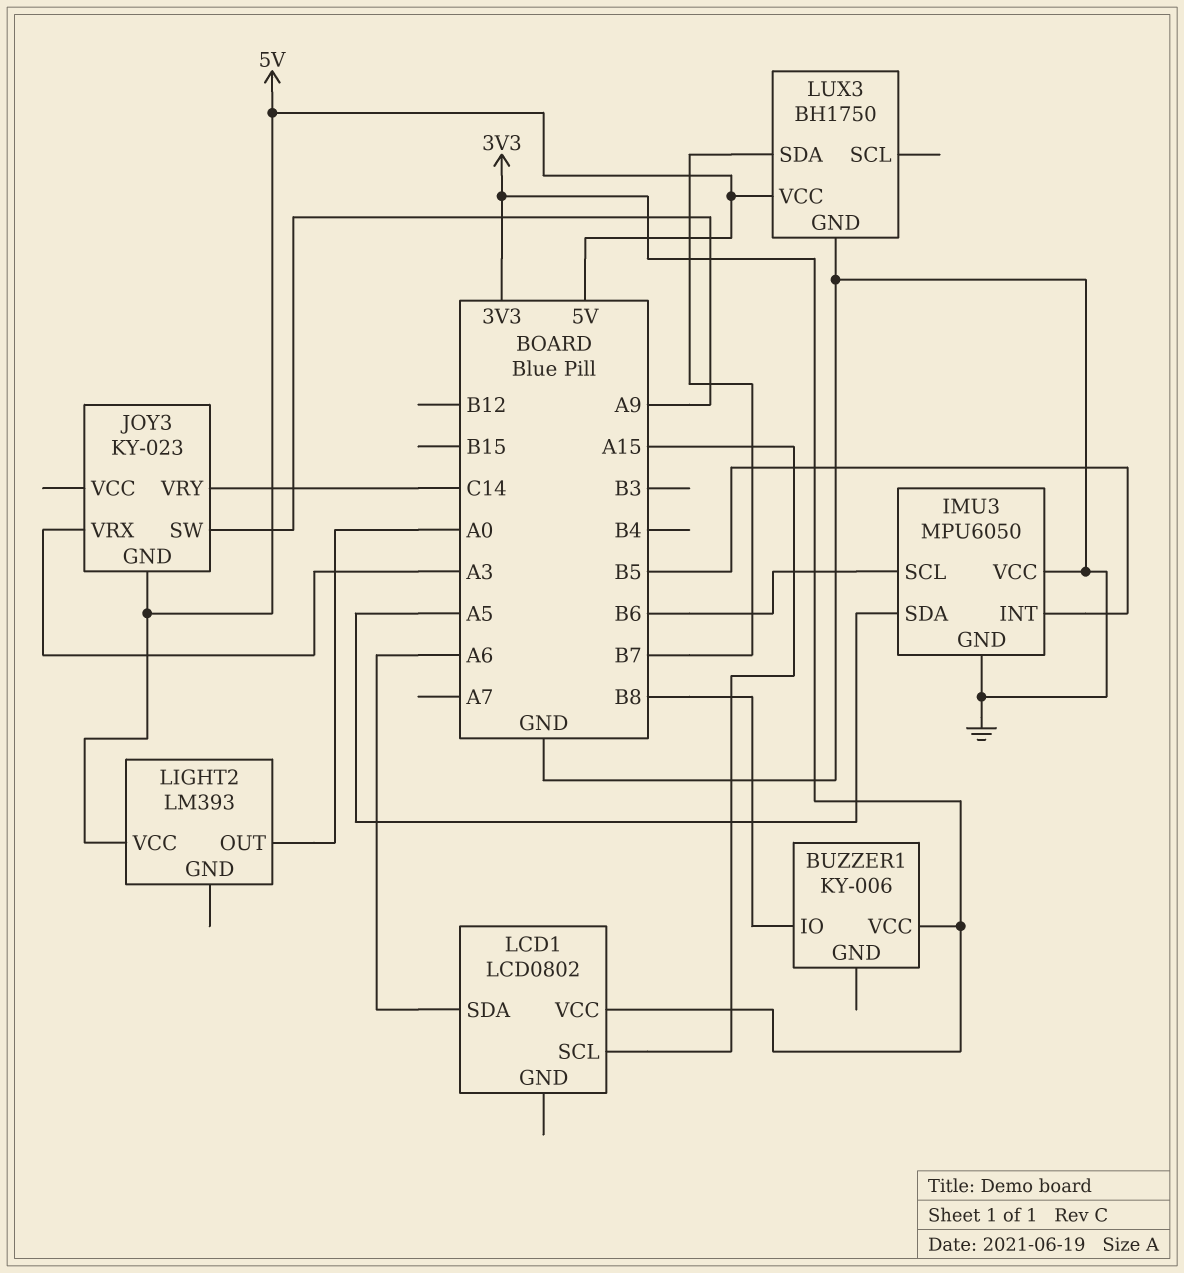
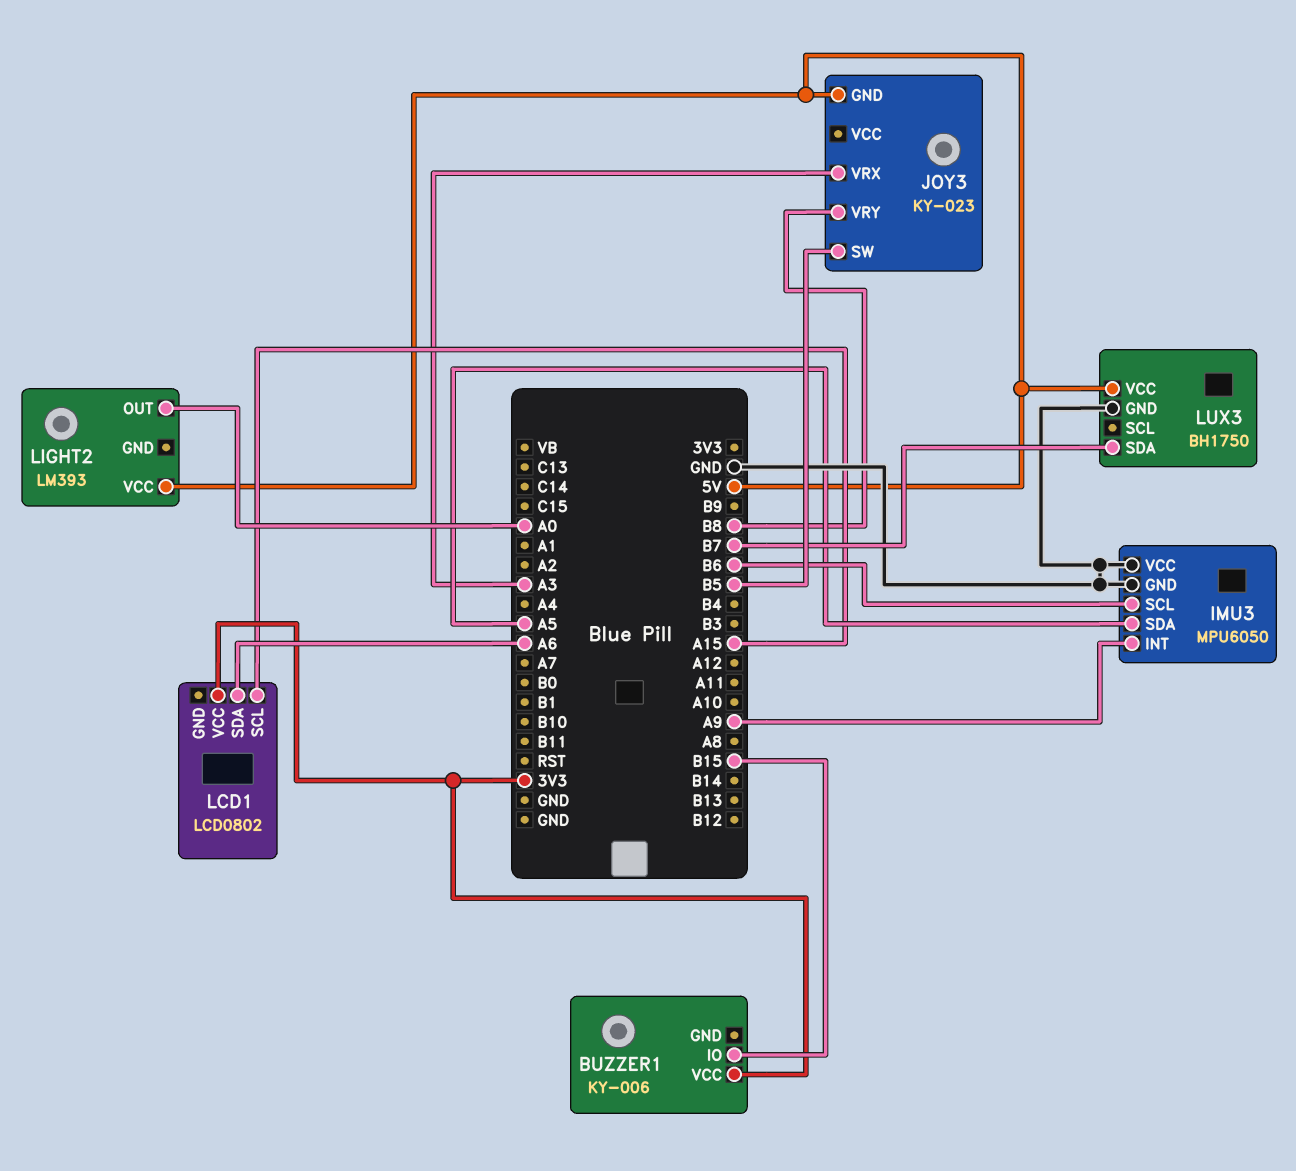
BUZZER1 pin IO: B8 -> B15
IMU3 pin INT: B5 -> A9
JOY3 pin SW: A9 -> B5
JOY3 pin VRY: C14 -> B8

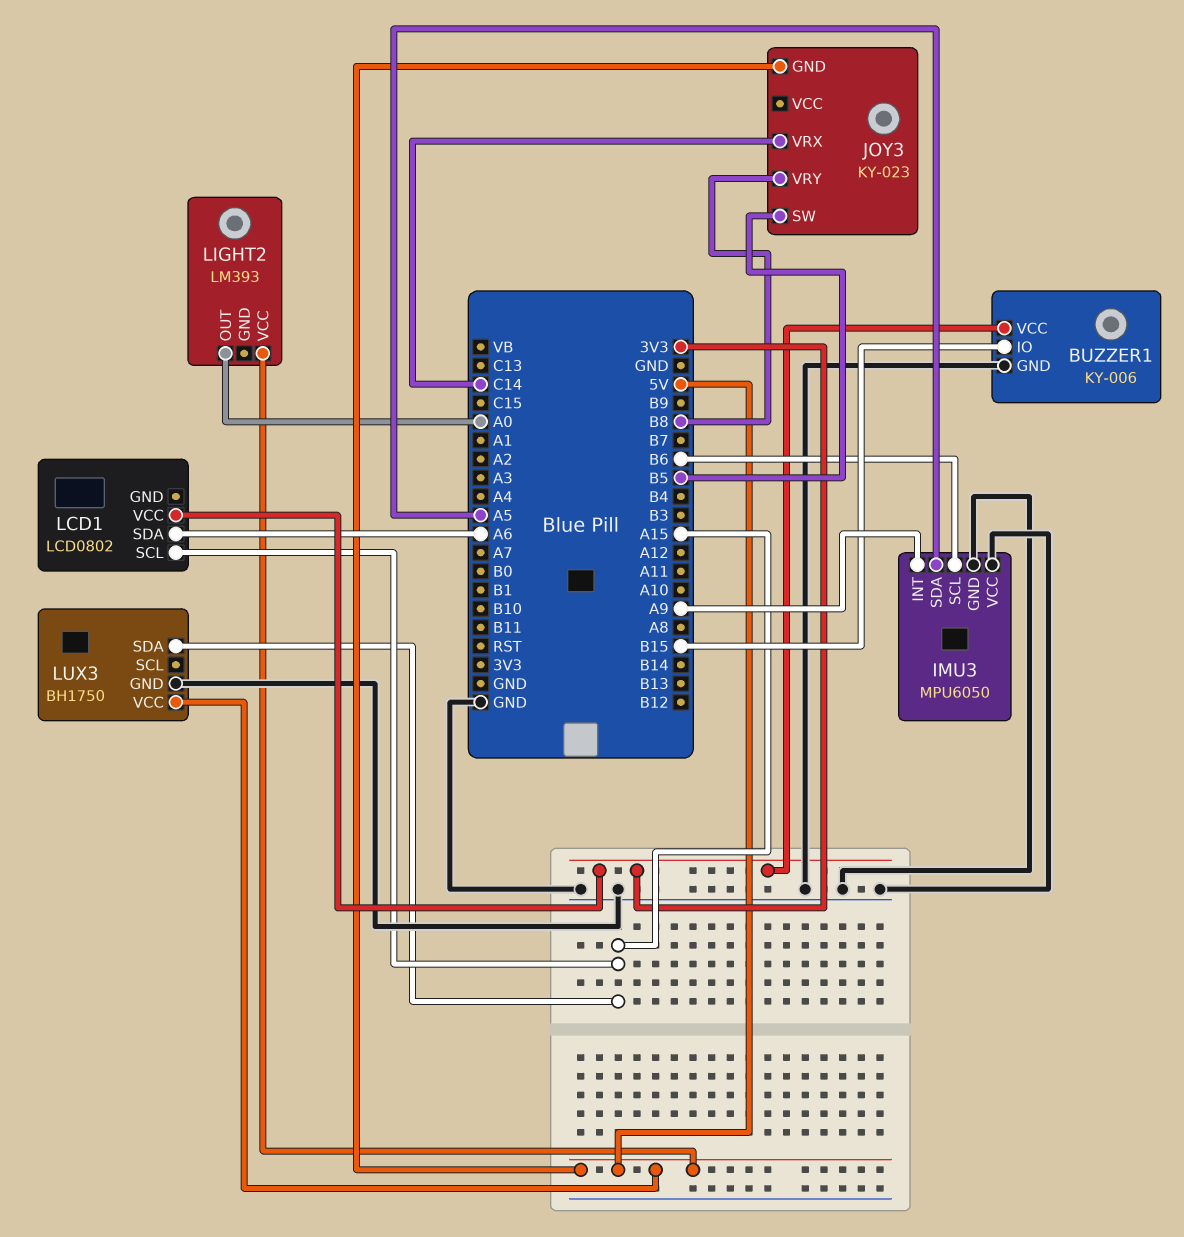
BUZZER1 pin GND: none -> GND
JOY3 pin VRX: A3 -> C14
LUX3 pin SDA: B7 -> A15

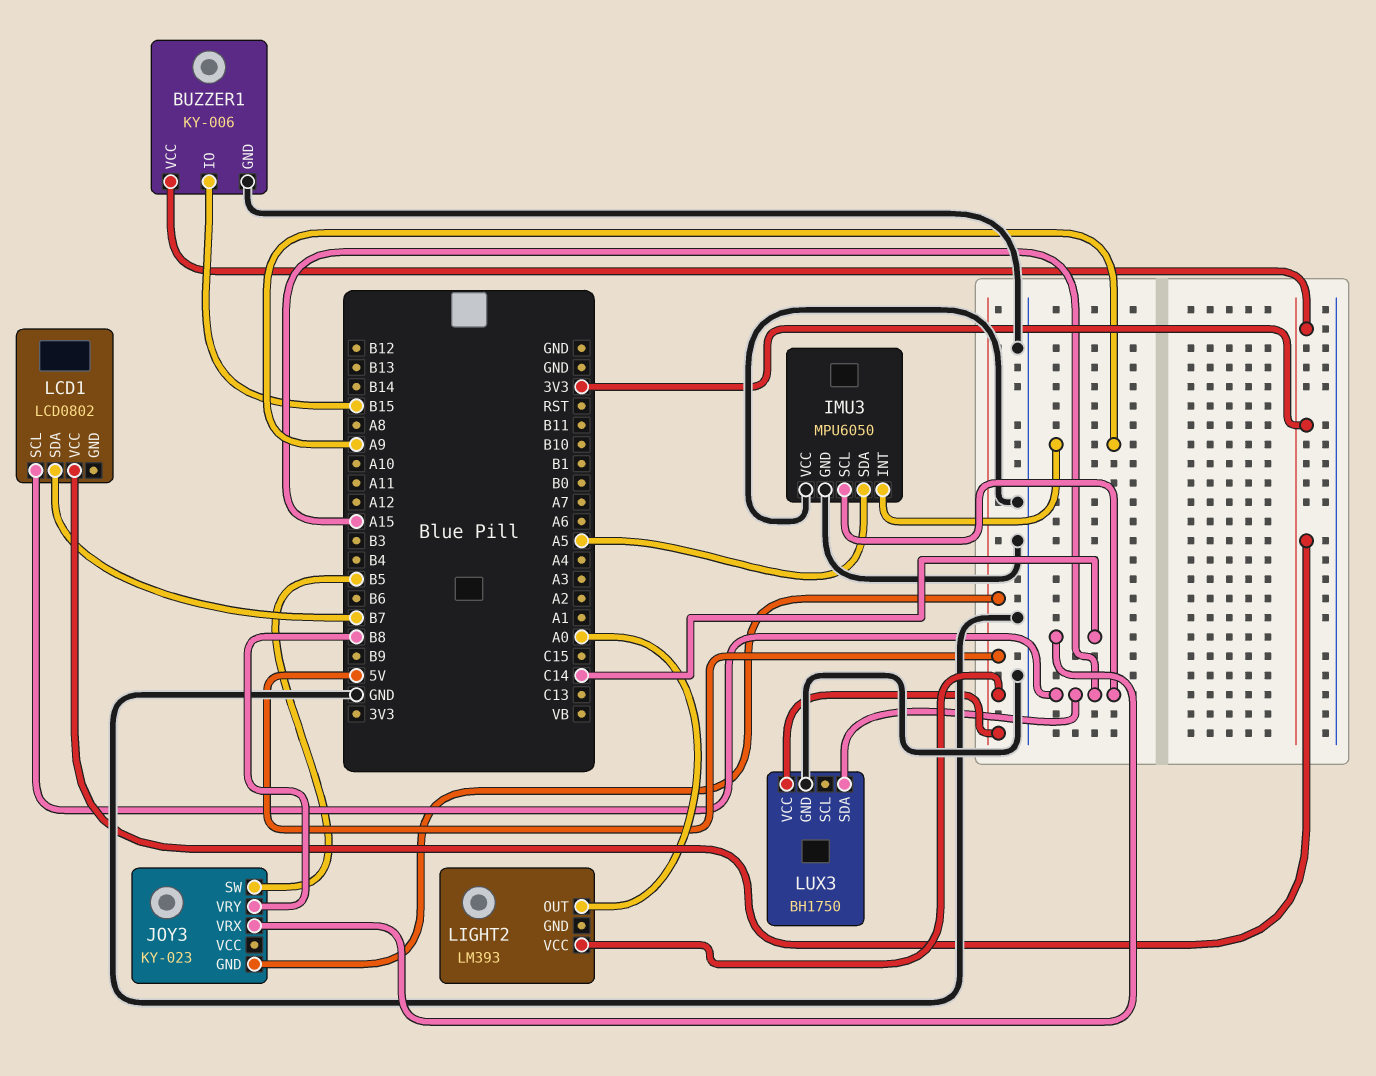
IMU3 pin SCL: B6 -> A15
LCD1 pin SDA: A6 -> B7

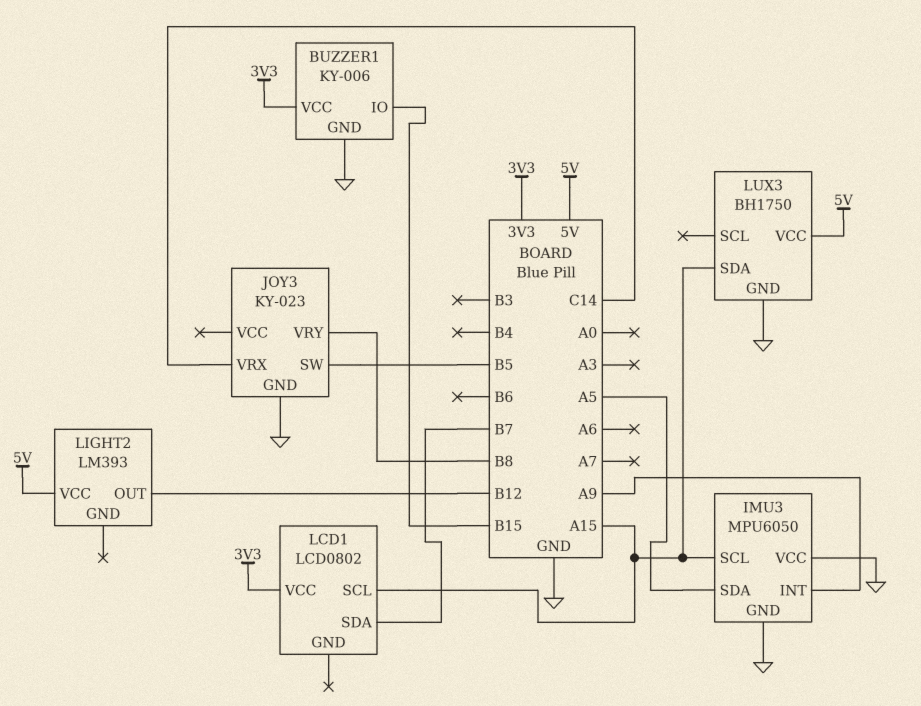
JOY3 pin GND: 5V -> GND
LIGHT2 pin OUT: A0 -> B12

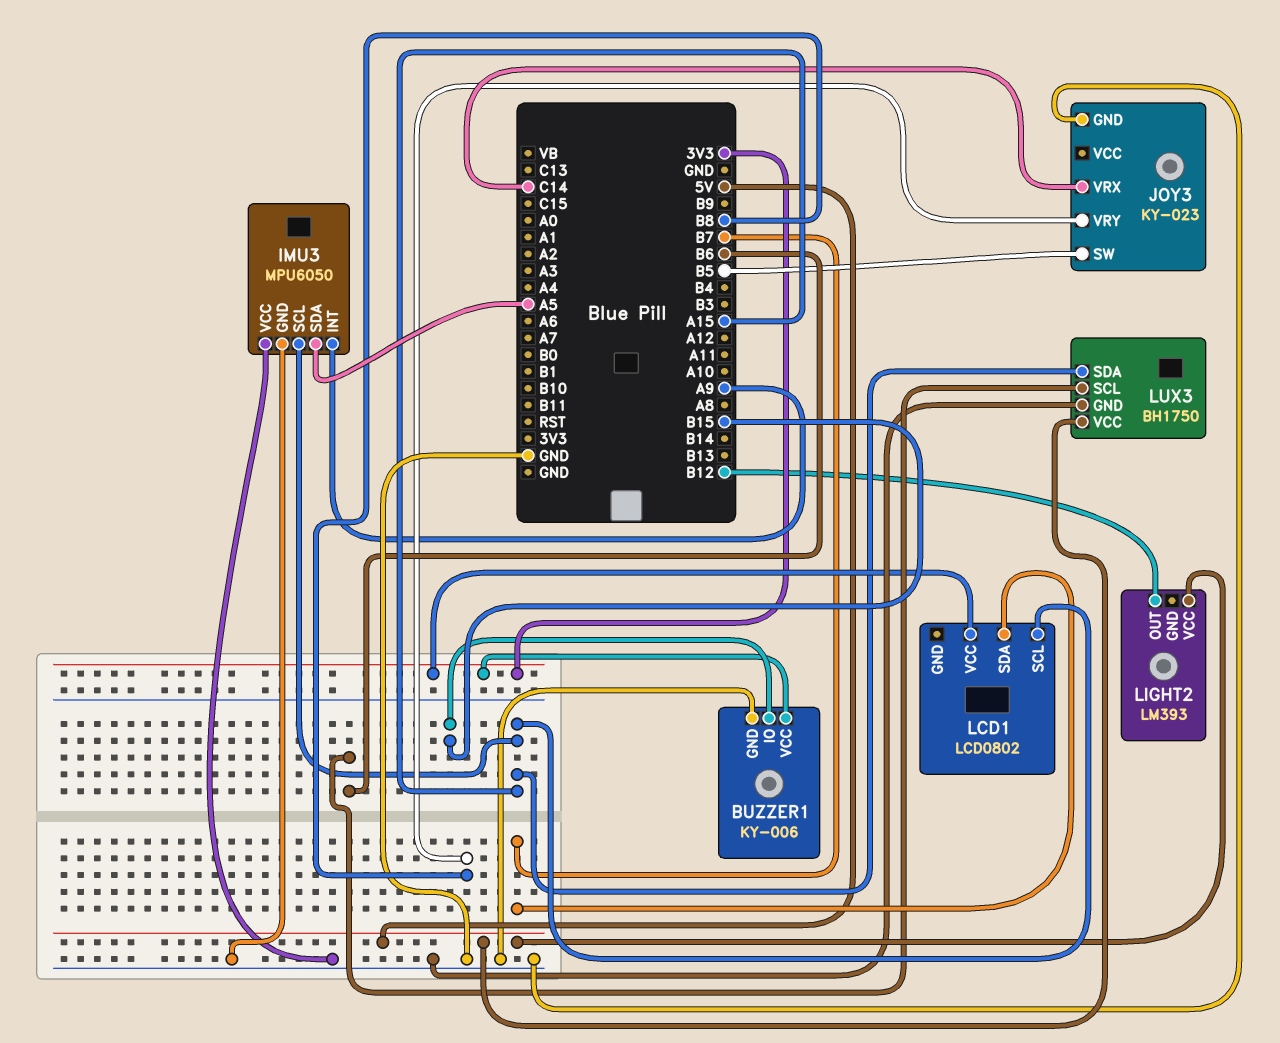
LUX3 pin SCL: none -> B6

